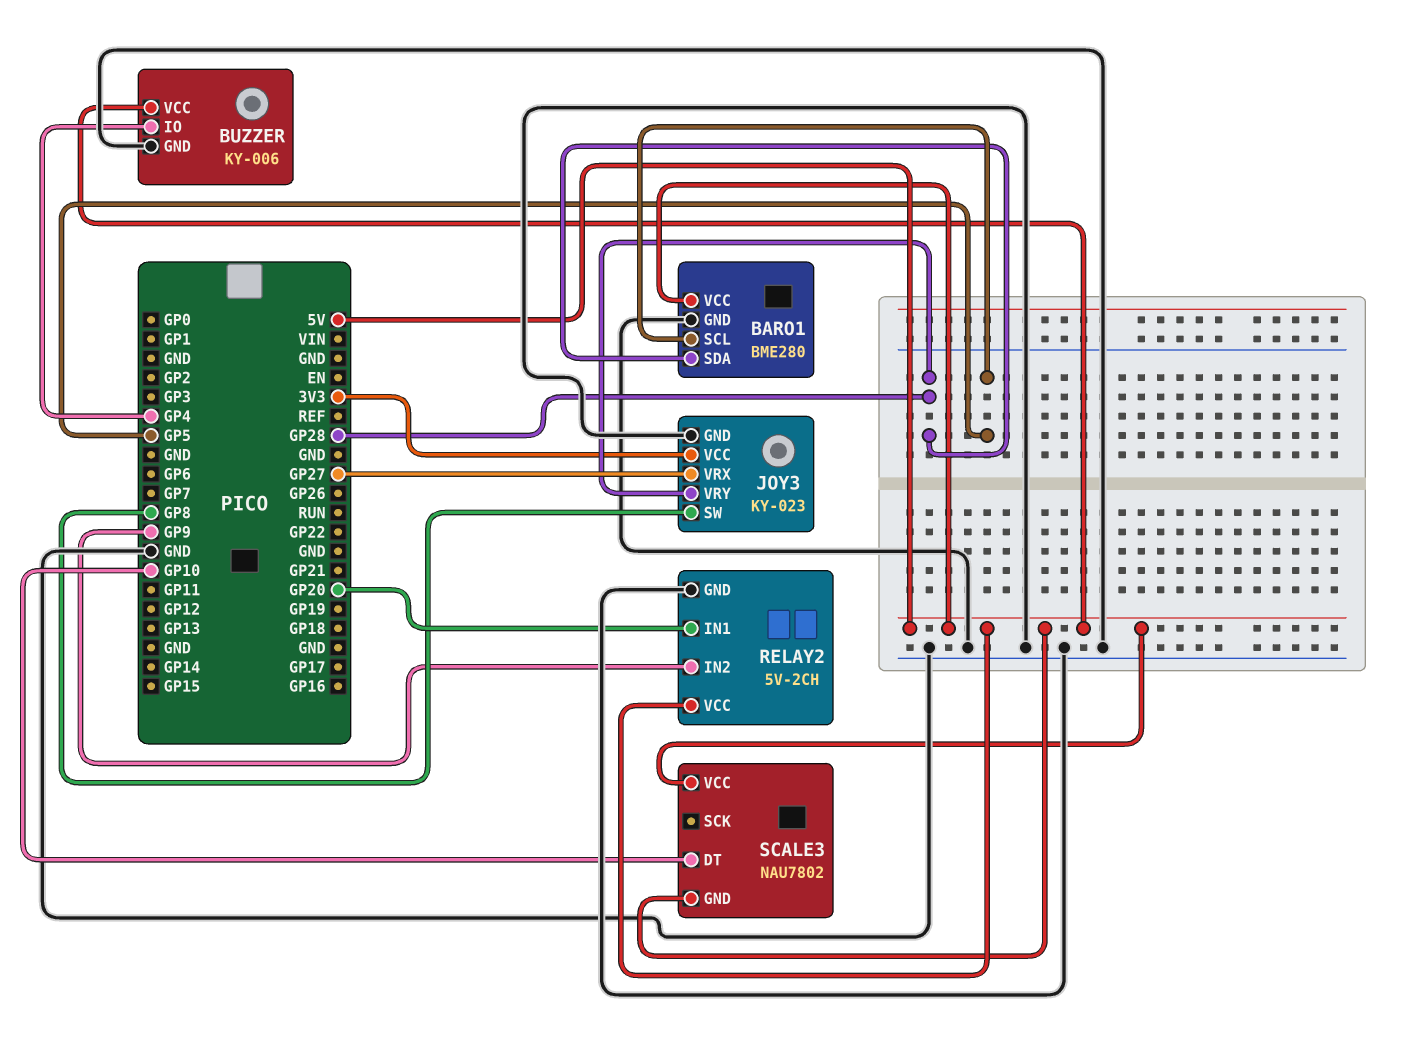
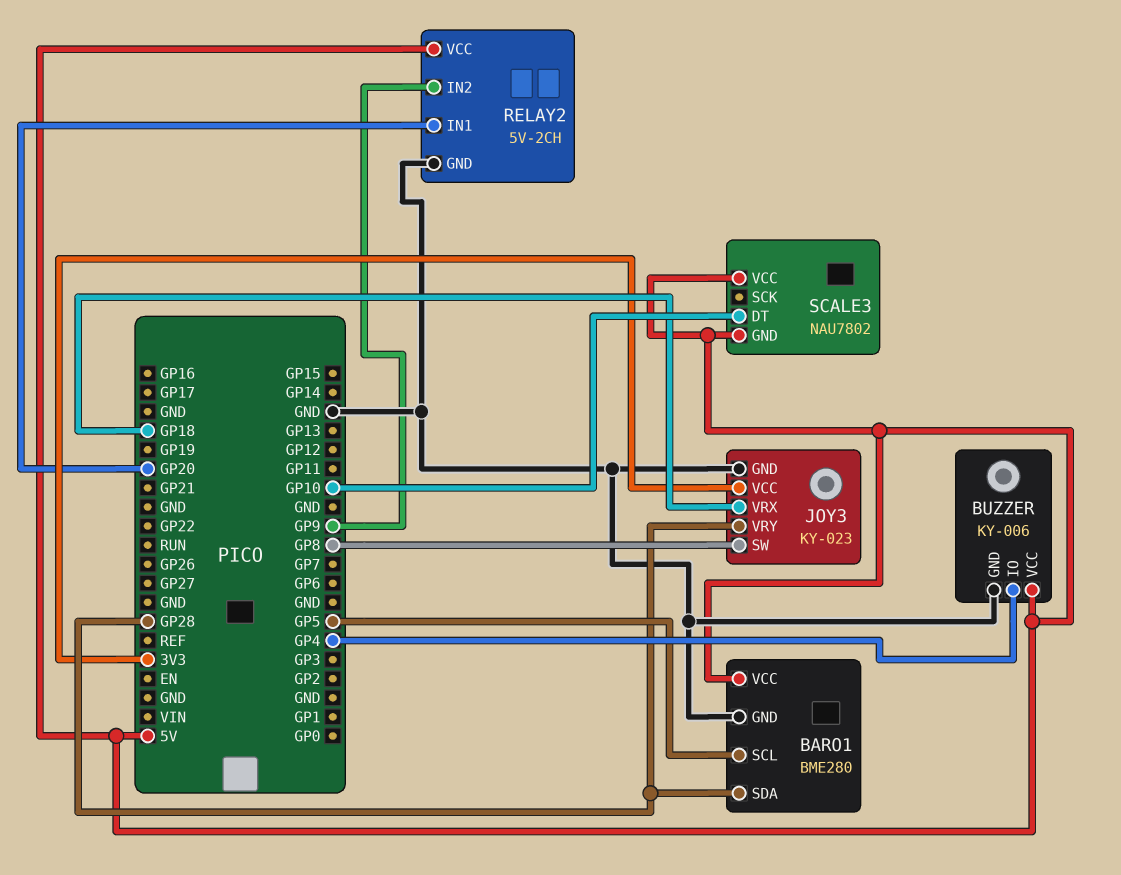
JOY3 pin VRX: GP27 -> GP18

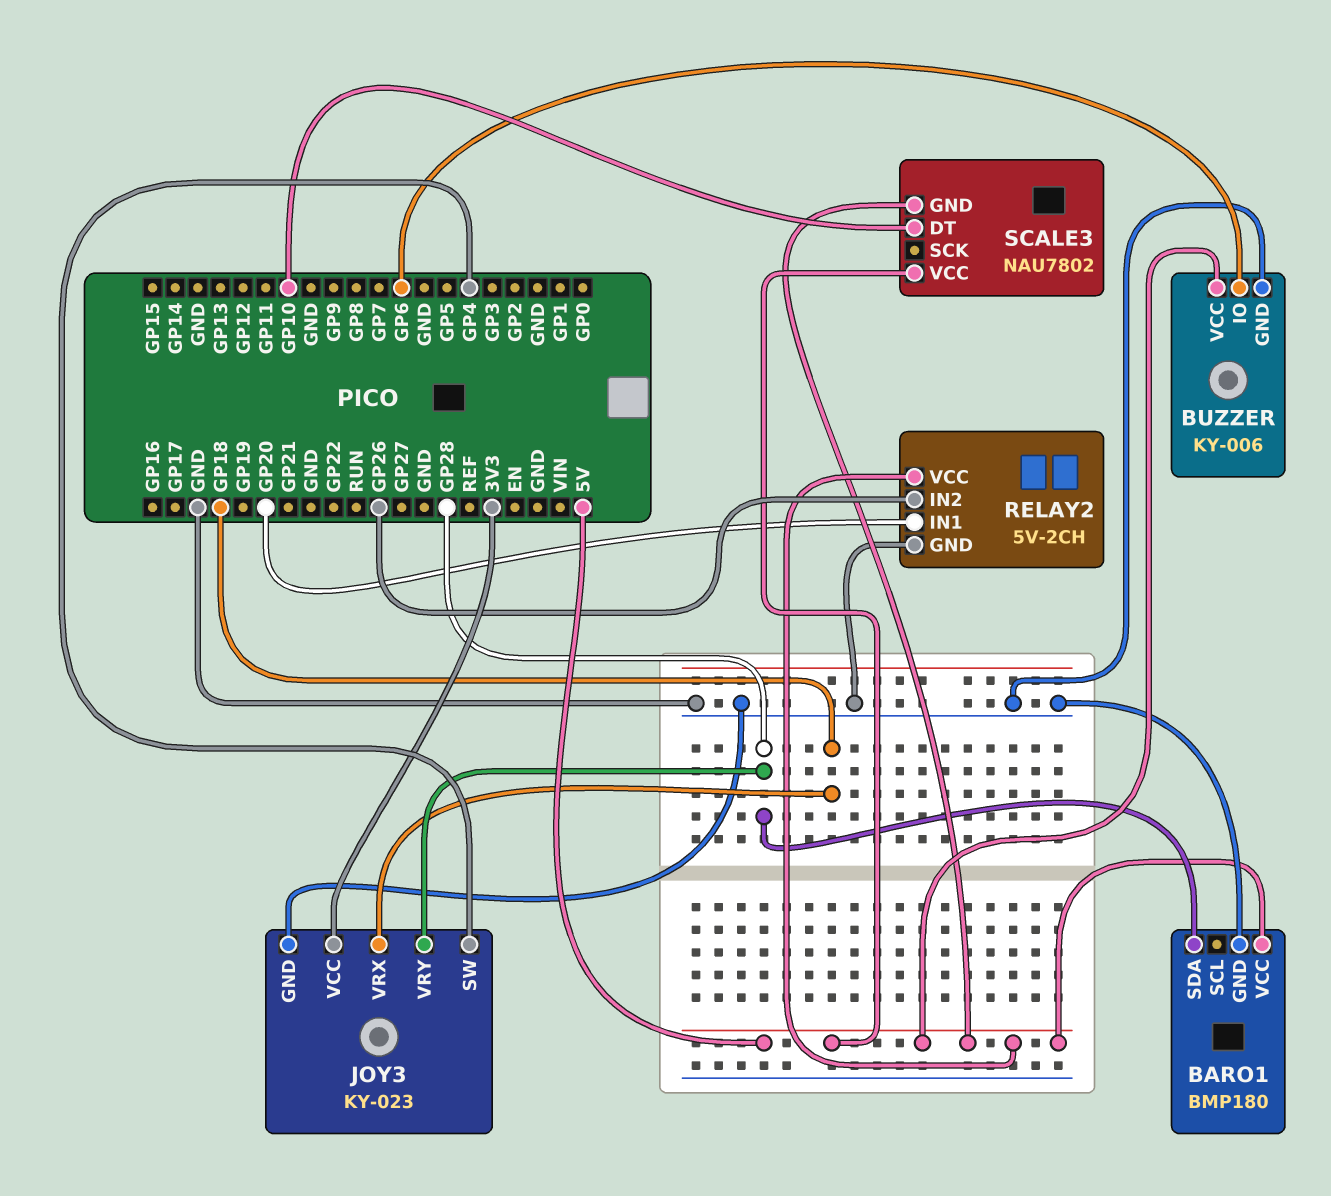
BARO1: BME280 -> BMP180
BARO1 pin SCL: GP5 -> none
BUZZER pin IO: GP4 -> GP6
JOY3 pin SW: GP8 -> GP4
RELAY2 pin IN2: GP9 -> GP26

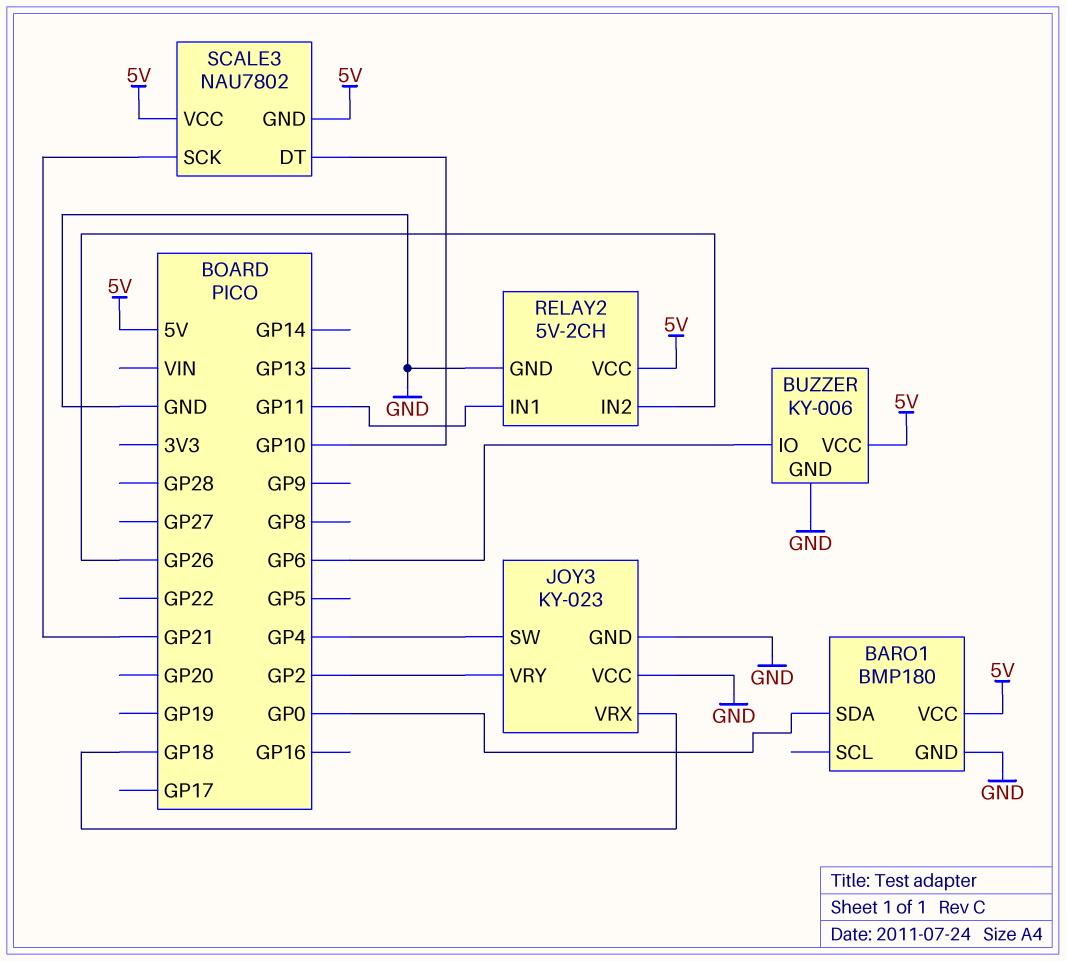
BARO1 pin SDA: GP28 -> GP0
JOY3 pin VCC: 3V3 -> GND
JOY3 pin VRY: GP28 -> GP2
RELAY2 pin IN1: GP20 -> GP11
SCALE3 pin SCK: none -> GP21

